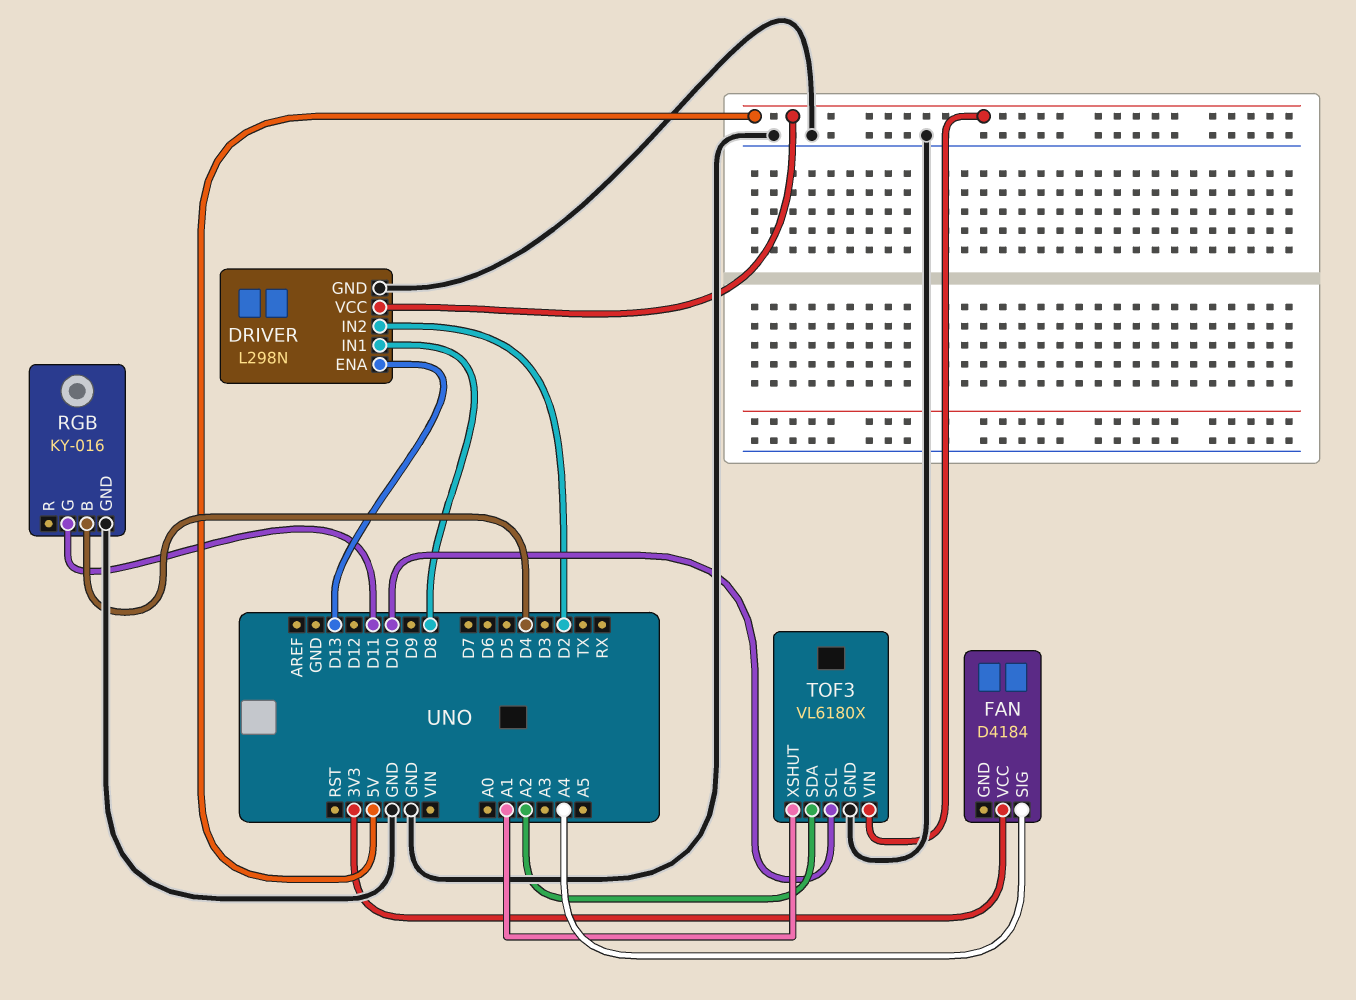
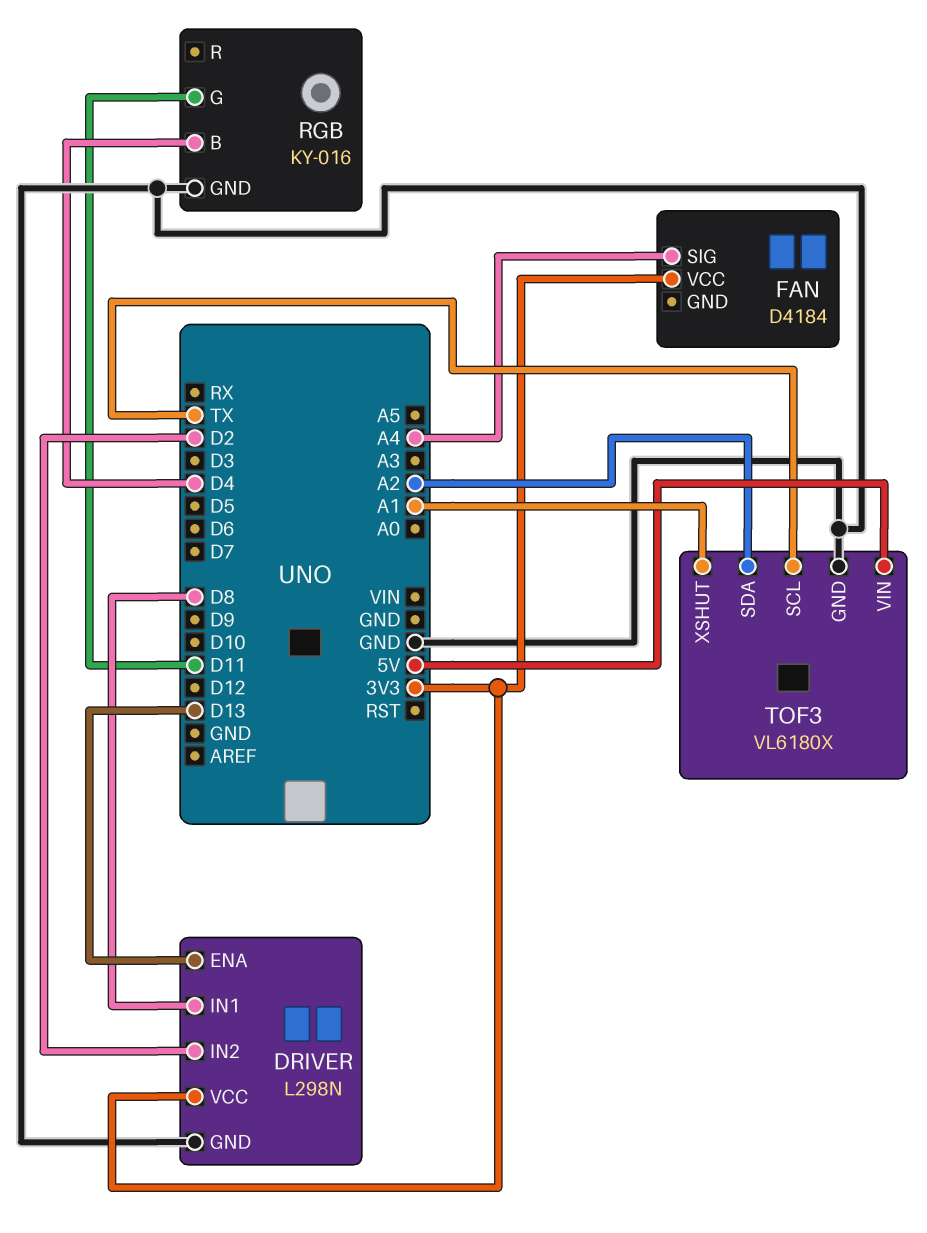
DRIVER pin VCC: 5V -> 3V3
TOF3 pin SCL: D10 -> TX

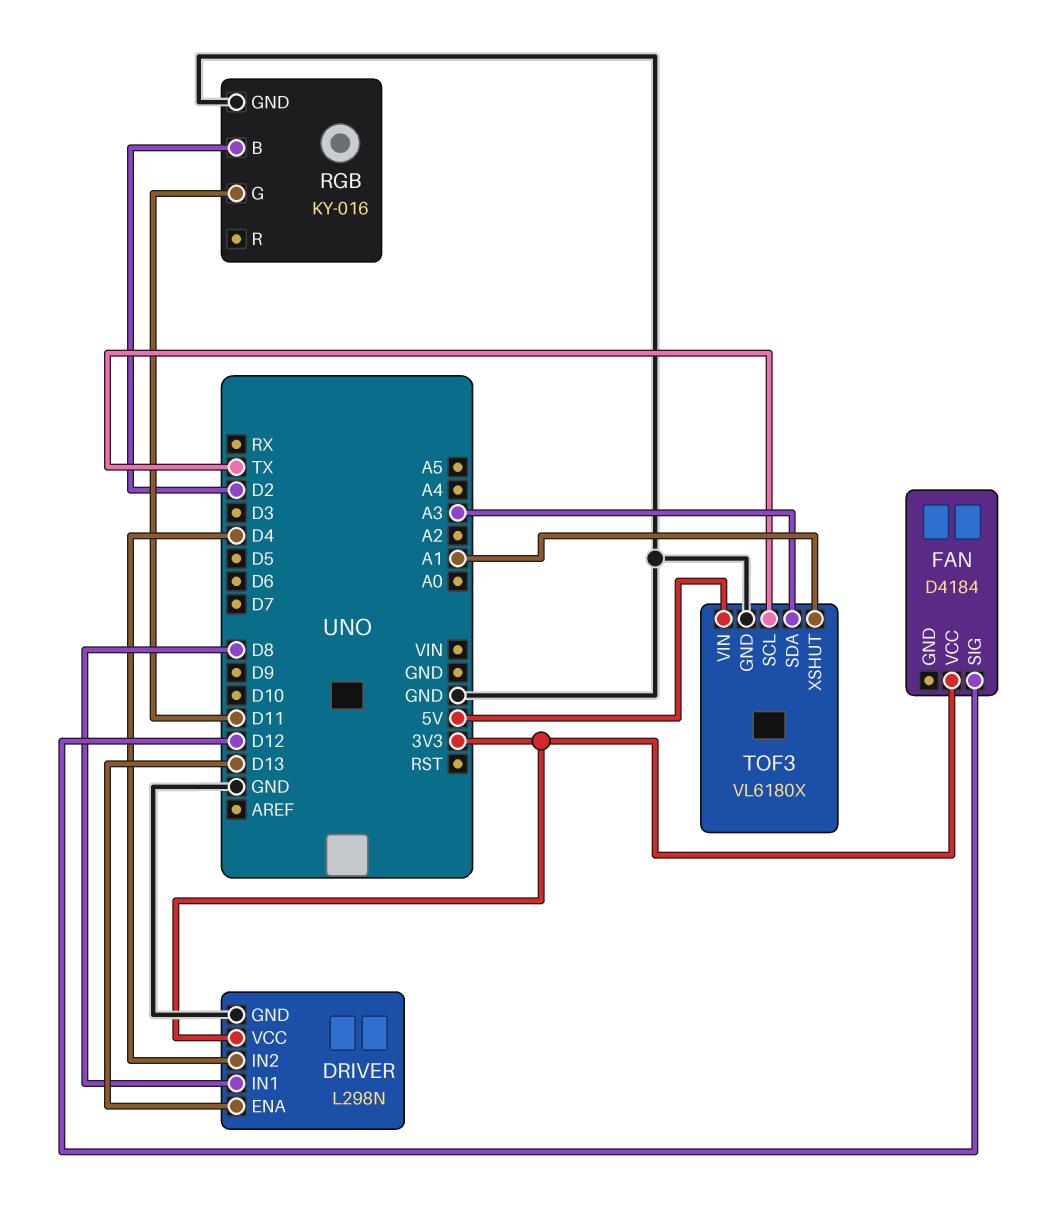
DRIVER pin IN2: D2 -> D4
FAN pin SIG: A4 -> D12
RGB pin B: D4 -> D2
TOF3 pin SDA: A2 -> A3

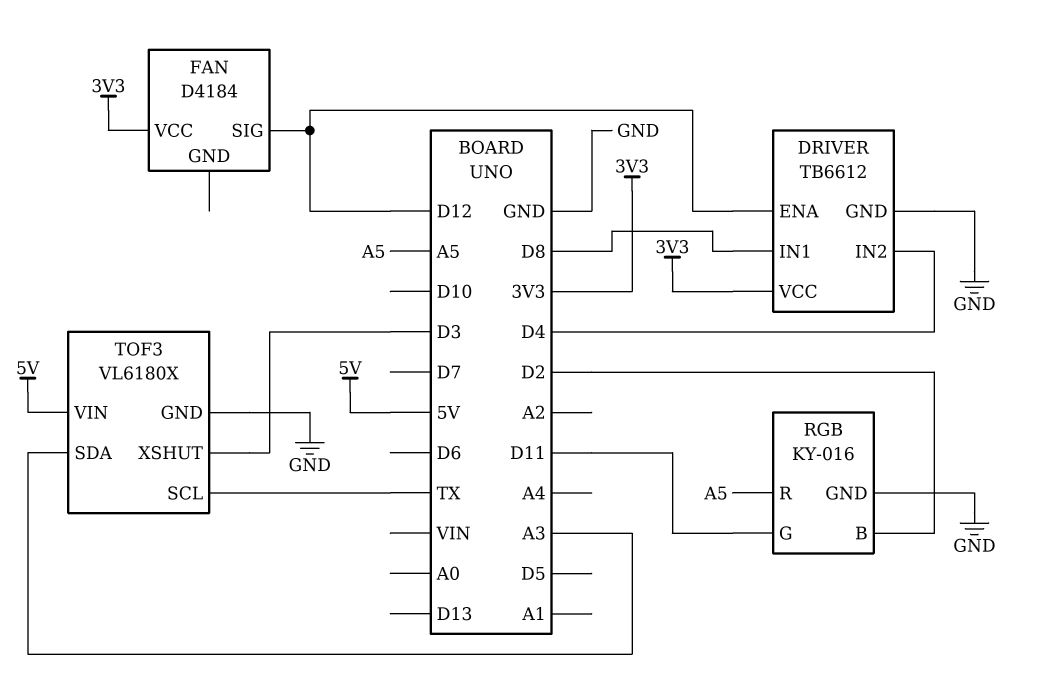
DRIVER: L298N -> TB6612
DRIVER pin ENA: D13 -> D12
RGB pin R: none -> A5
TOF3 pin XSHUT: A1 -> D3

